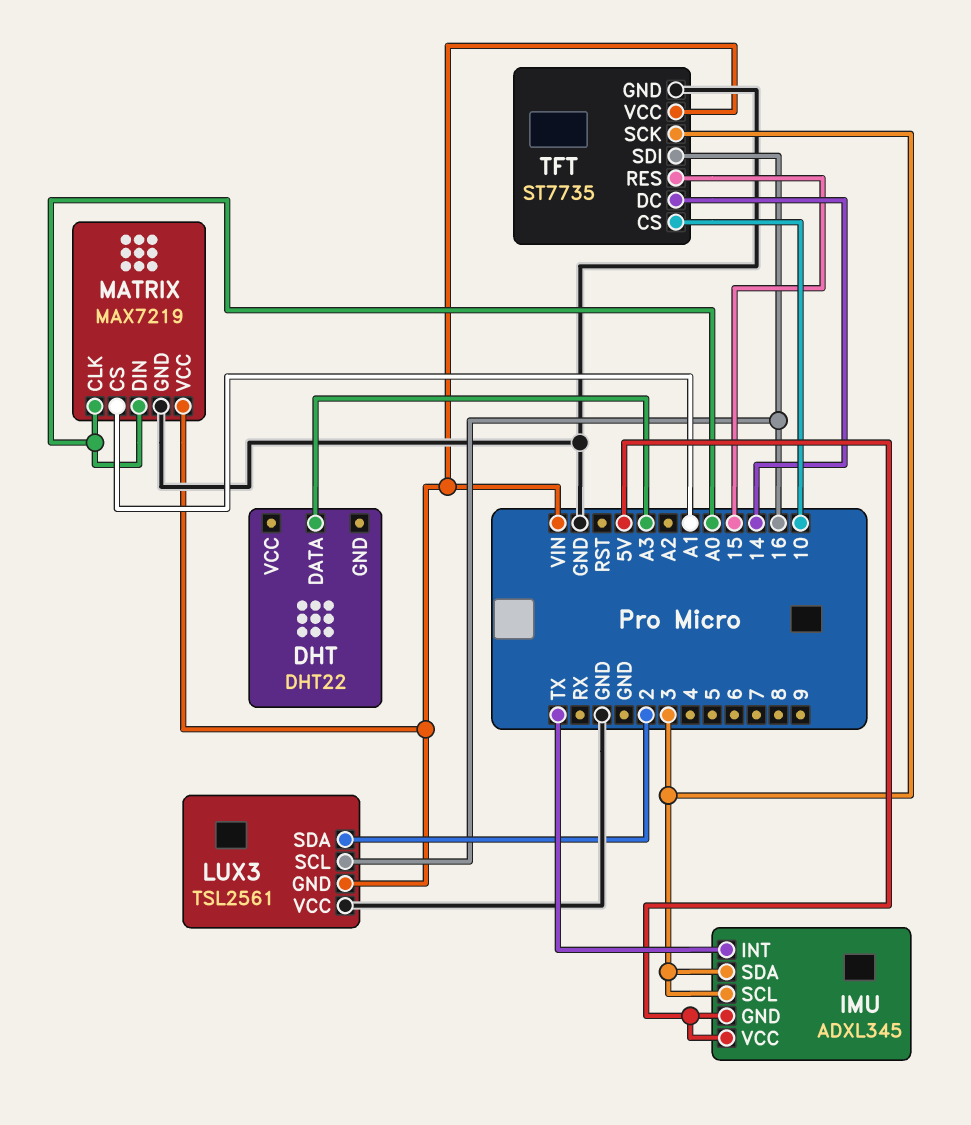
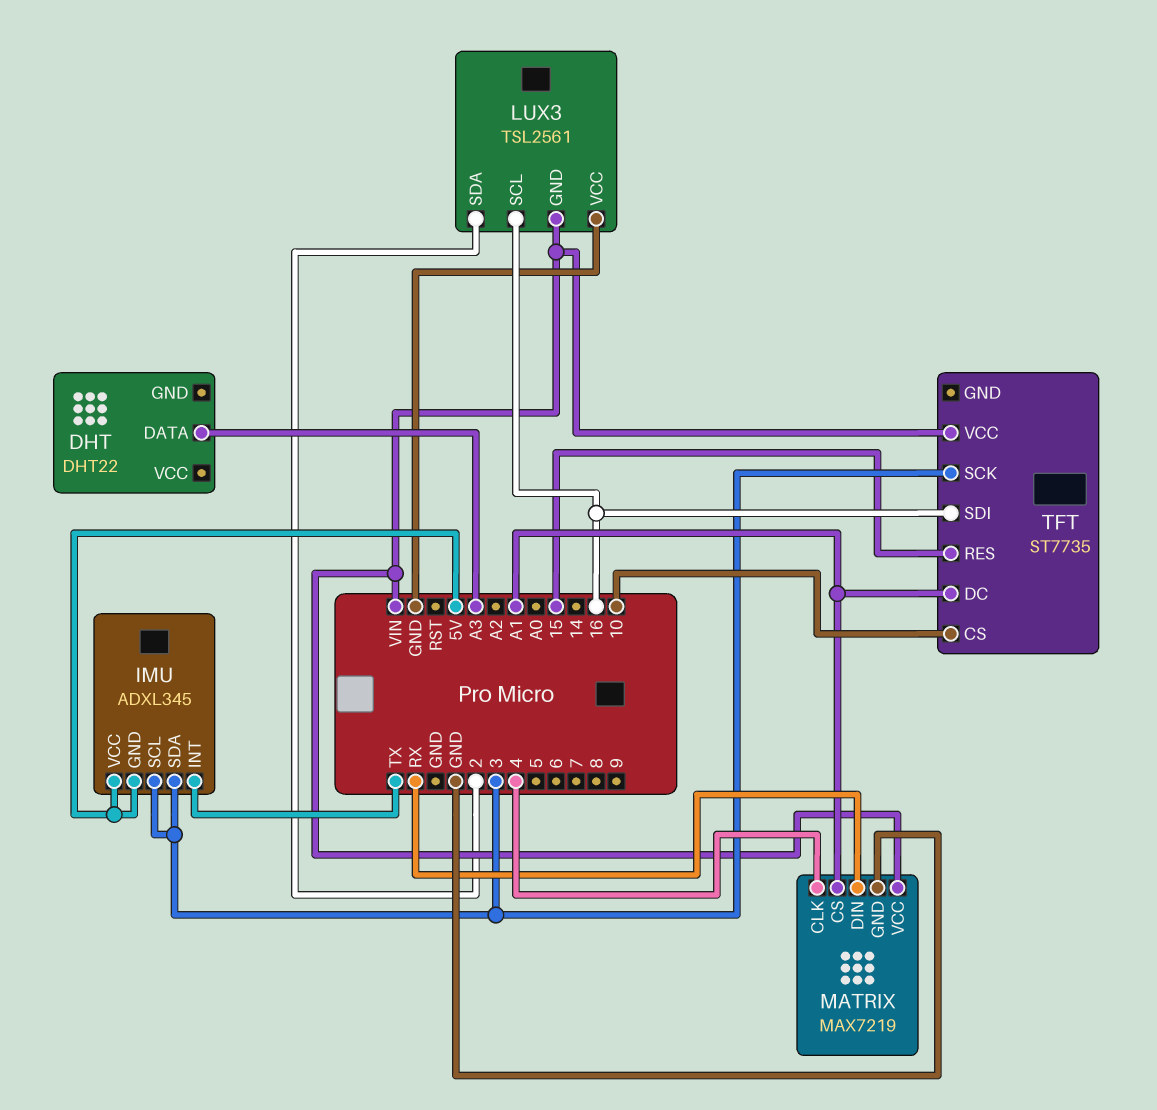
MATRIX pin CLK: A0 -> 4
MATRIX pin DIN: A0 -> RX
TFT pin DC: 14 -> A1
TFT pin GND: GND -> none

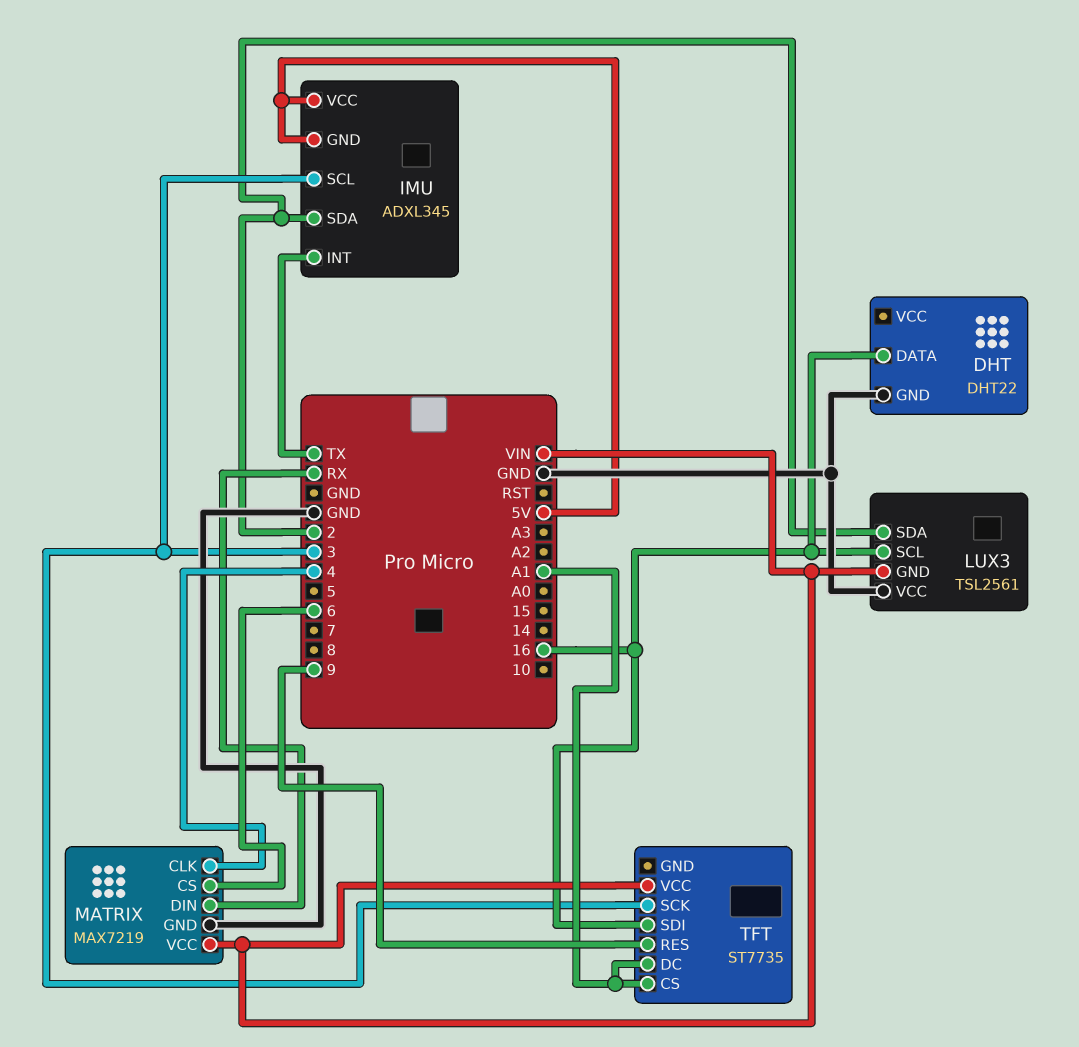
DHT pin DATA: A3 -> 16
DHT pin GND: none -> GND
IMU pin SDA: 3 -> 2
MATRIX pin CS: A1 -> 6
TFT pin CS: 10 -> A1
TFT pin RES: 15 -> 9

